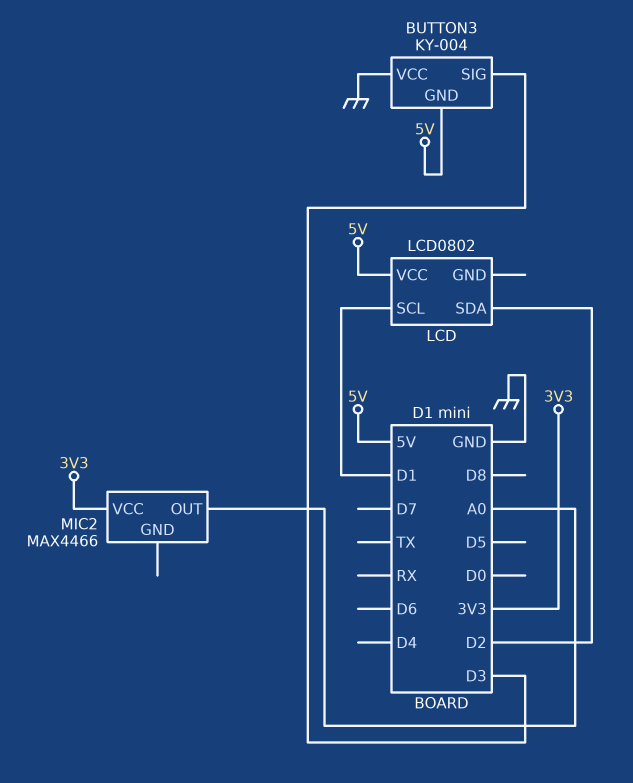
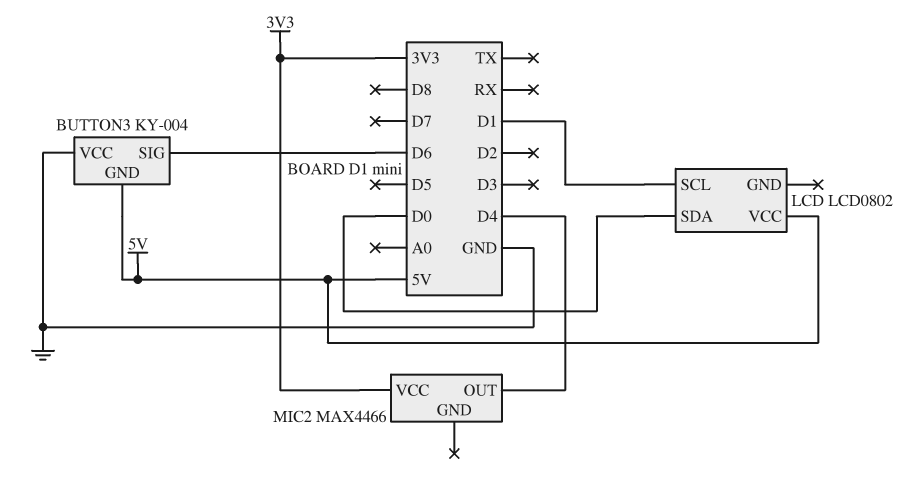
BUTTON3 pin SIG: D3 -> D6
LCD pin SDA: D2 -> D0
MIC2 pin OUT: A0 -> D4

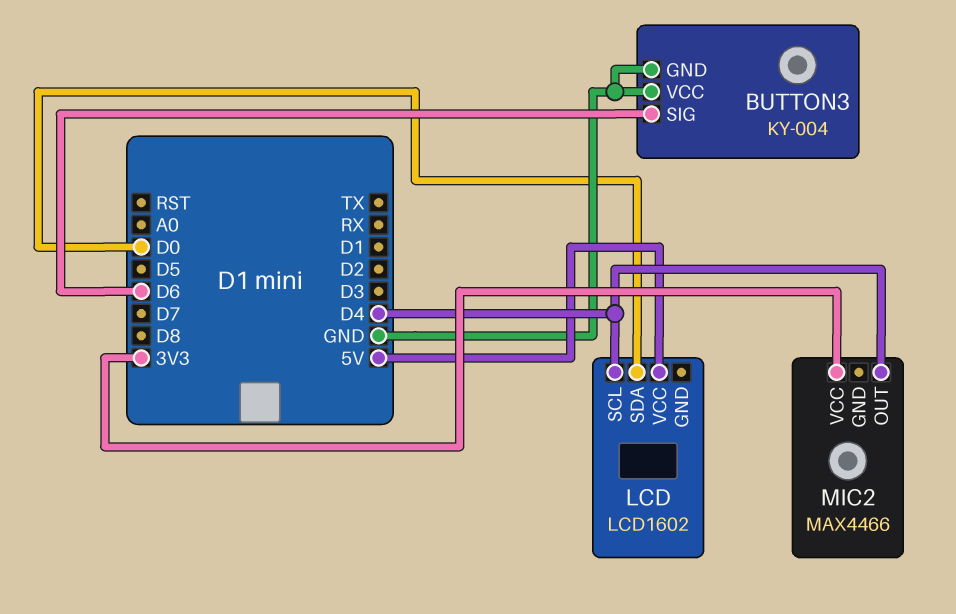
BUTTON3 pin GND: 5V -> GND
LCD: LCD0802 -> LCD1602
LCD pin SCL: D1 -> D4

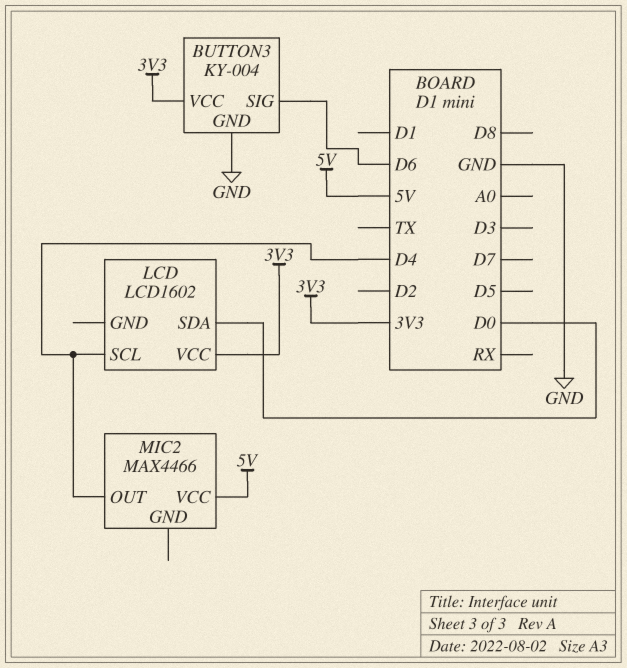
BUTTON3 pin VCC: GND -> 3V3
LCD pin VCC: 5V -> 3V3
MIC2 pin VCC: 3V3 -> 5V

